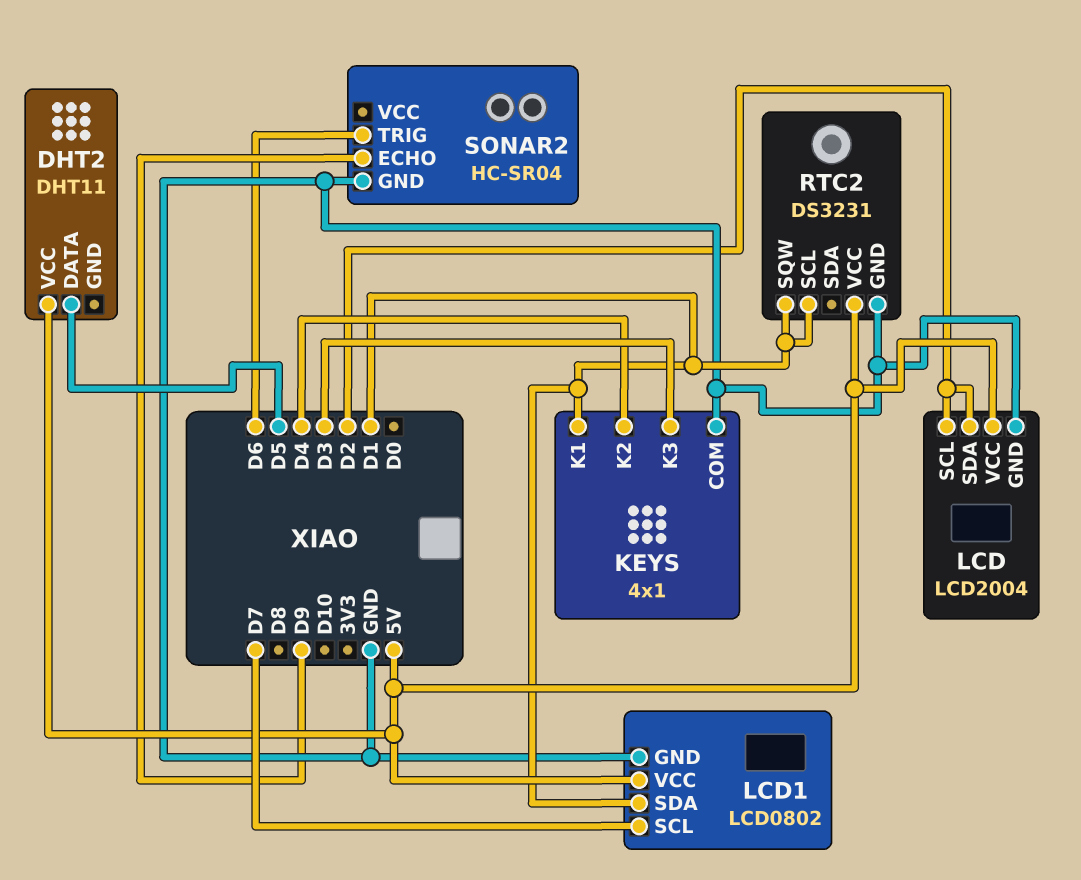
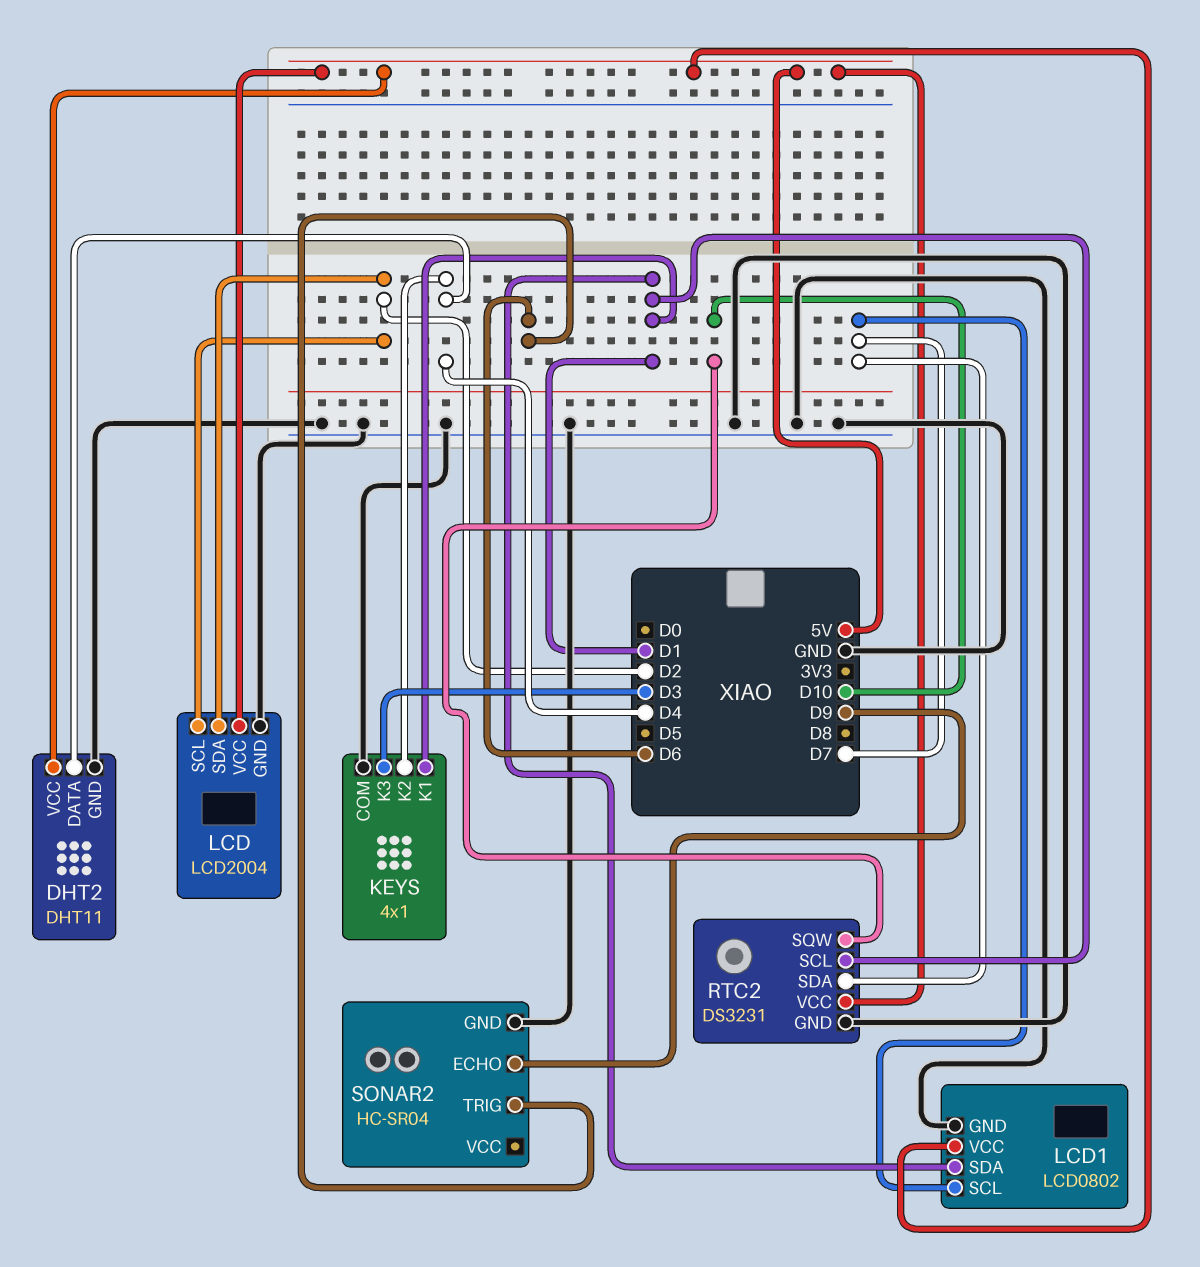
DHT2 pin DATA: D5 -> D4
DHT2 pin GND: none -> GND
RTC2 pin SDA: none -> D7
RTC2 pin SQW: D1 -> D10

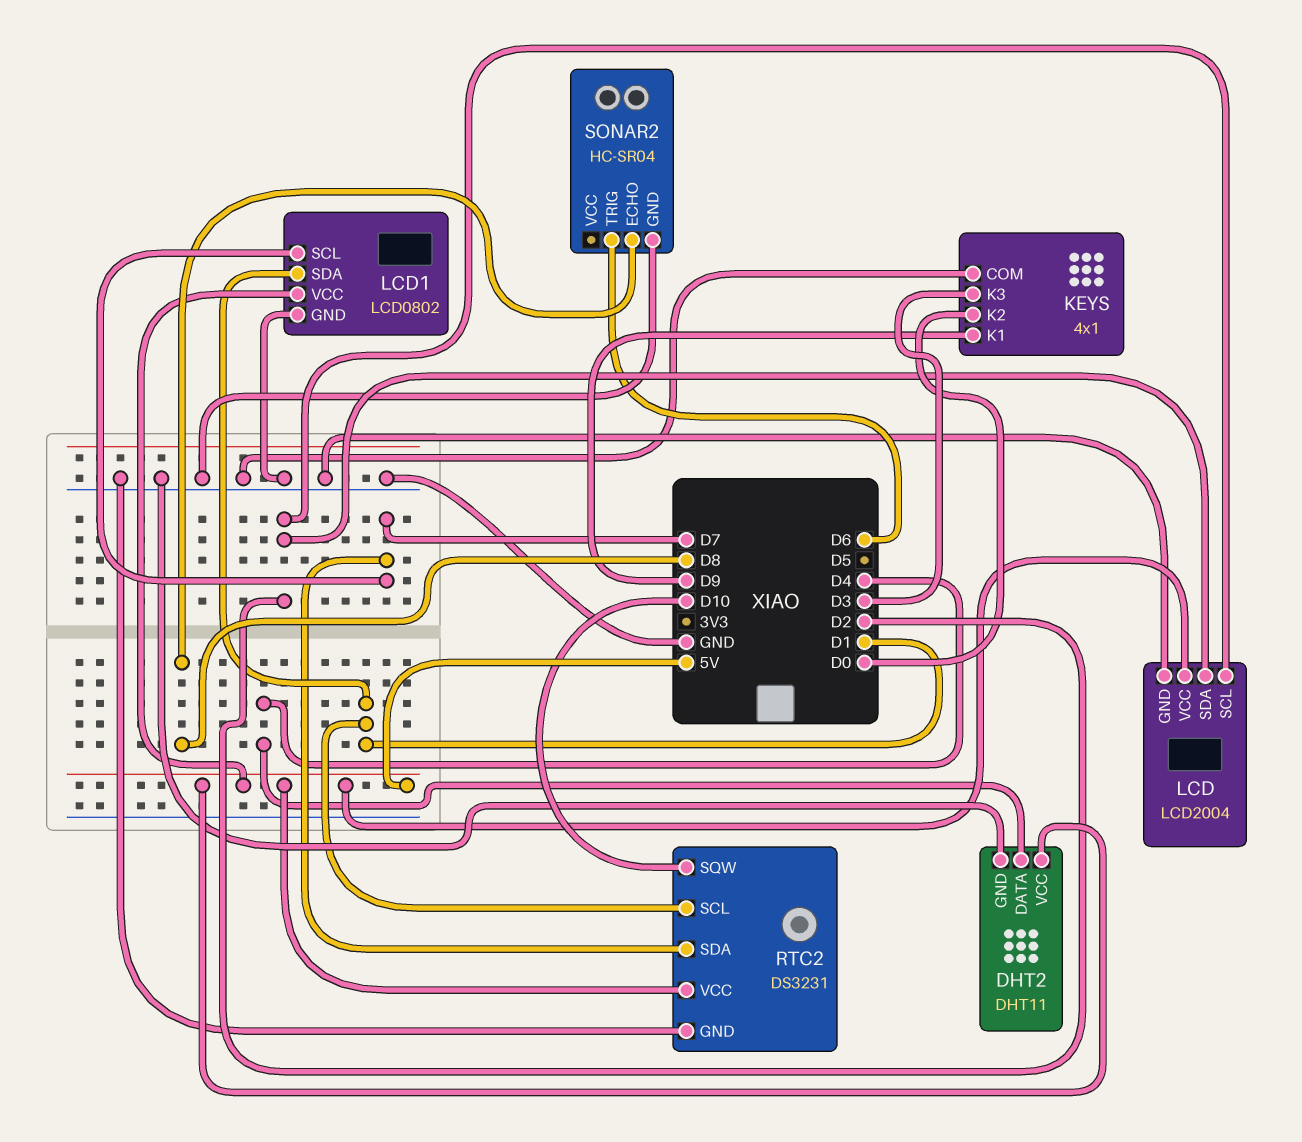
KEYS pin K1: D1 -> D9
KEYS pin K2: D4 -> D0
SONAR2 pin ECHO: D9 -> D8

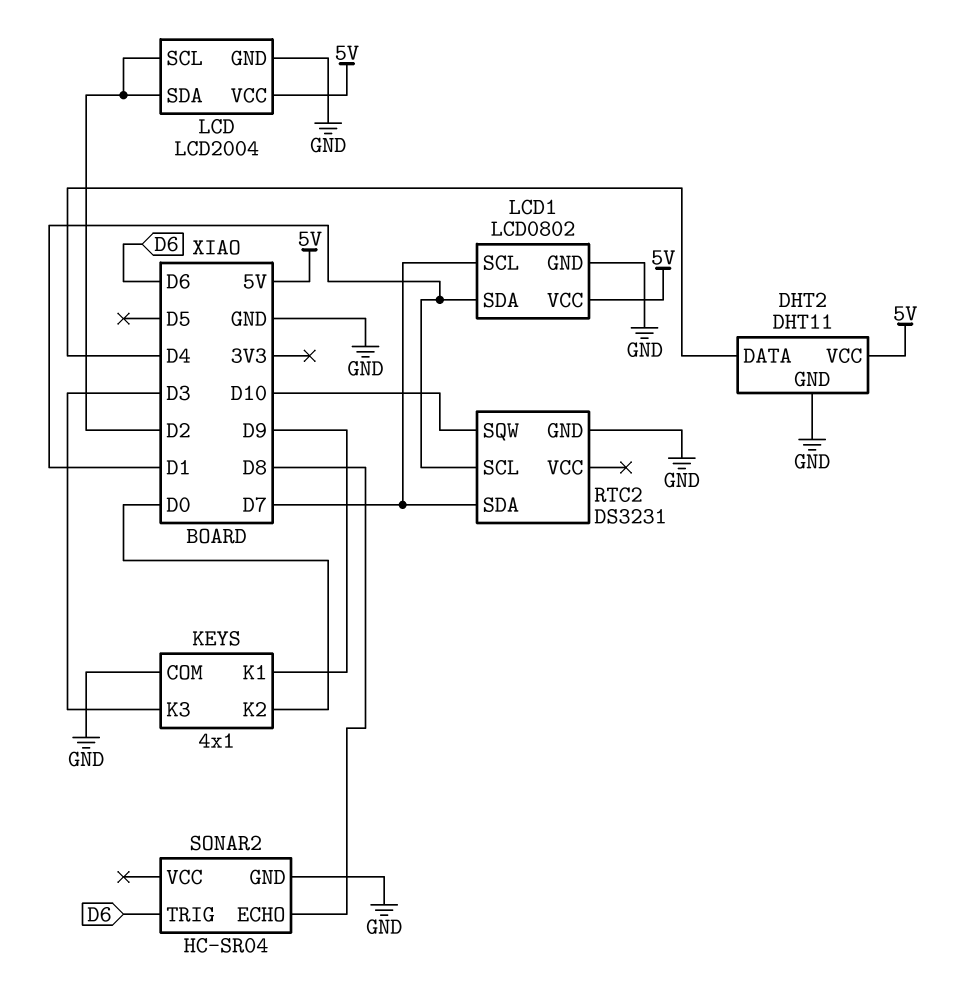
RTC2 pin VCC: 5V -> none

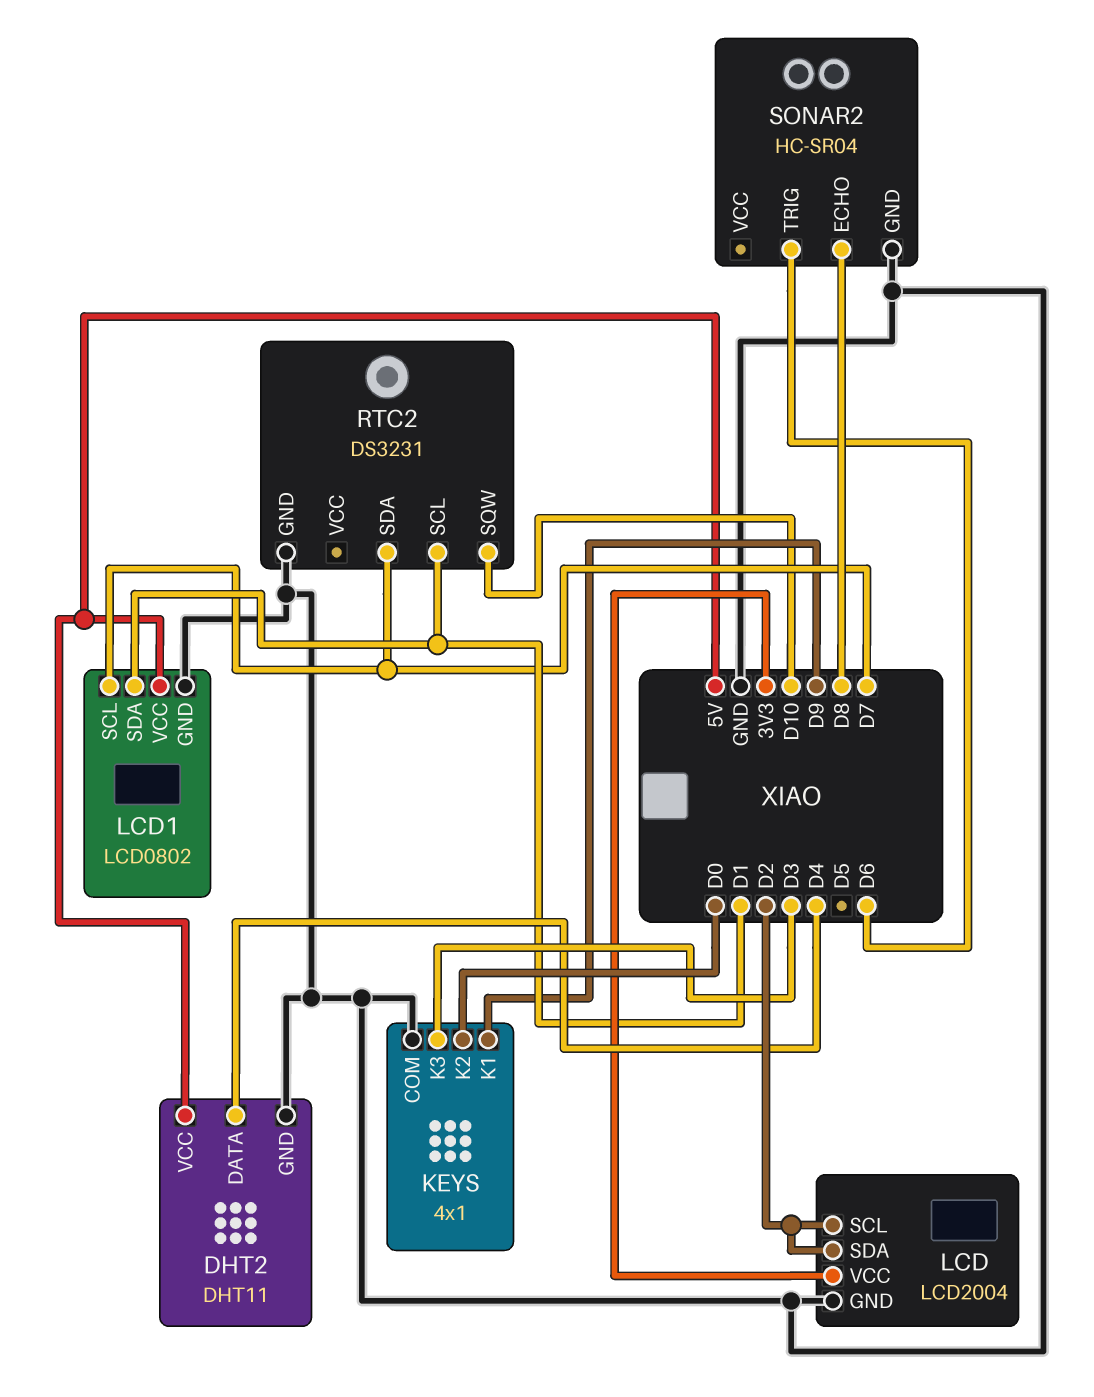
LCD pin VCC: 5V -> 3V3

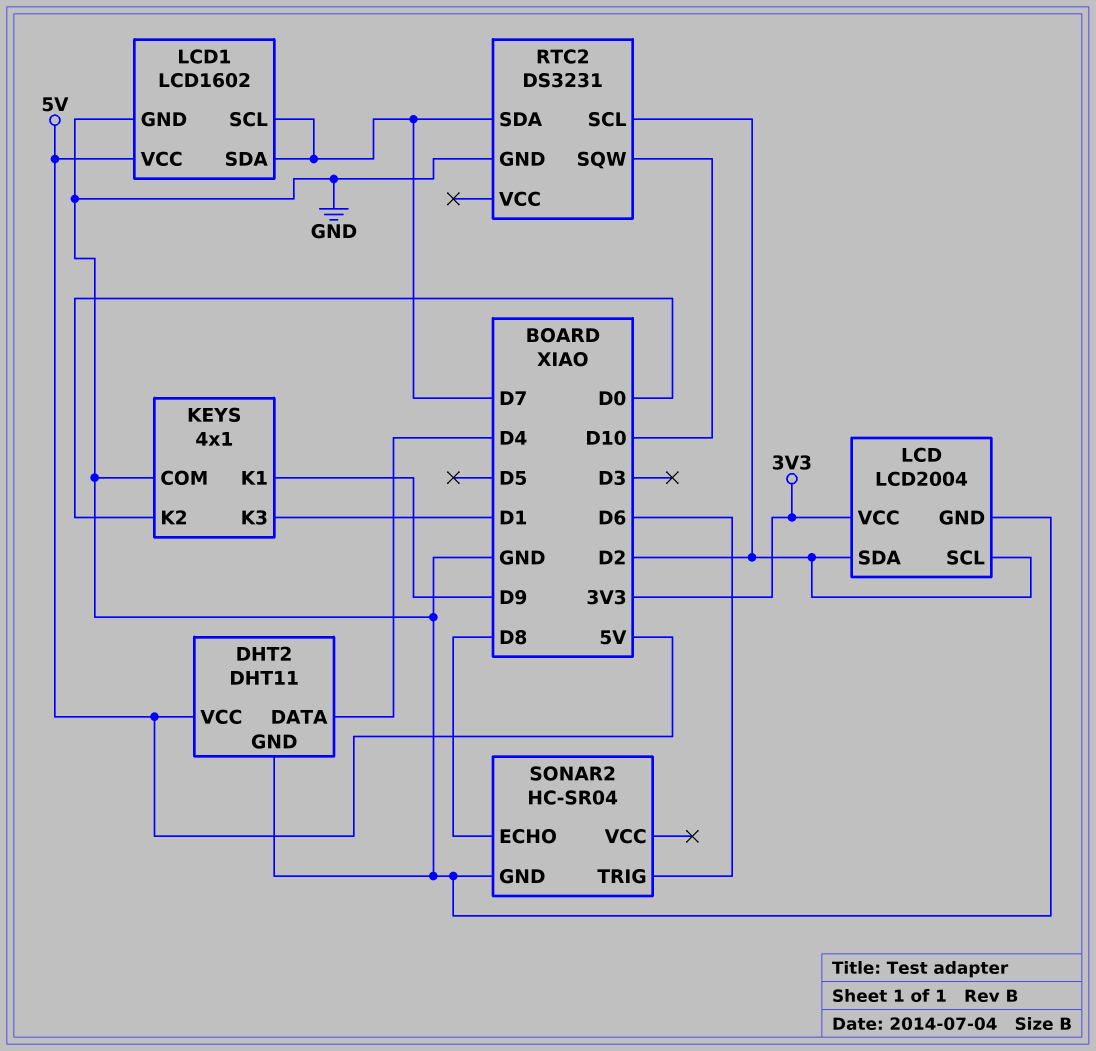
KEYS pin K3: D3 -> D1
LCD1: LCD0802 -> LCD1602
LCD1 pin SDA: D1 -> D7
RTC2 pin SCL: D1 -> D2

